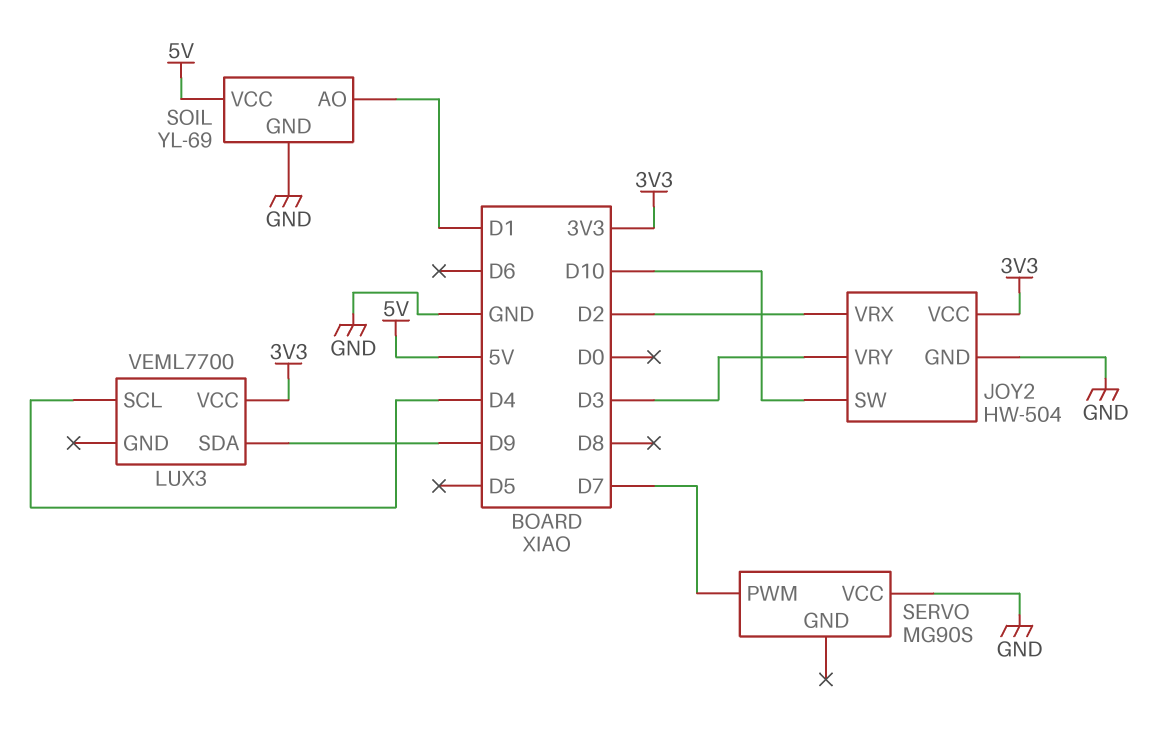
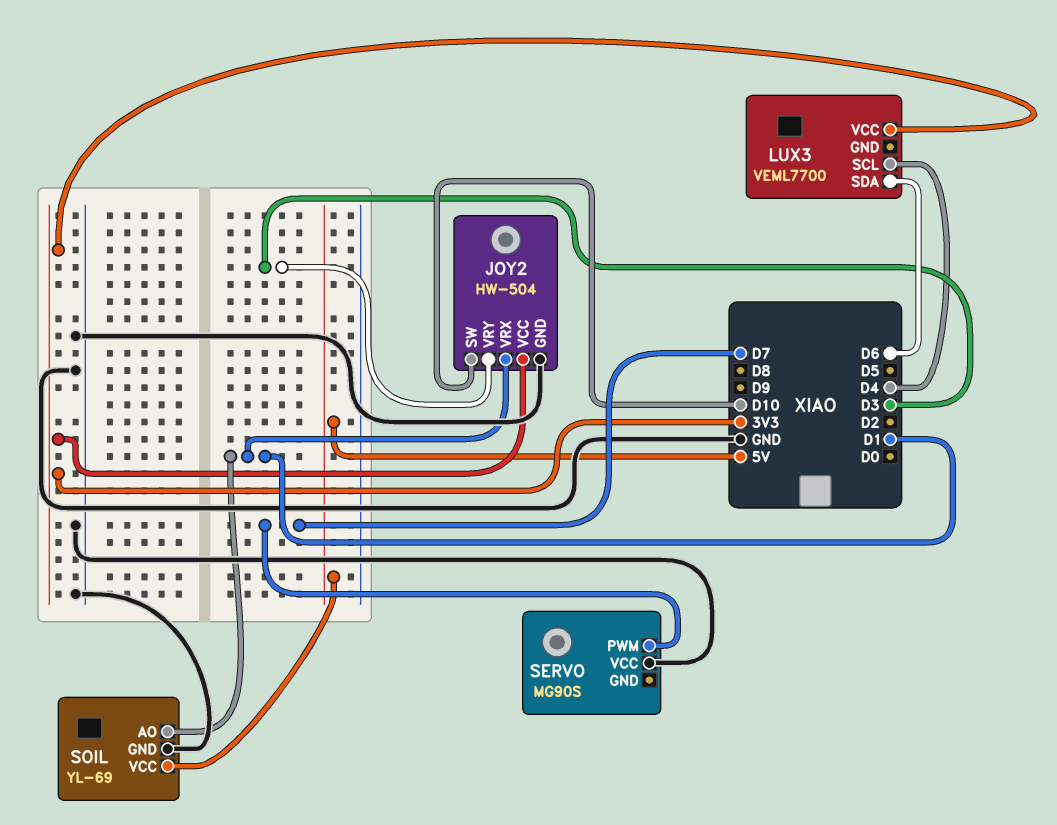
JOY2 pin VRX: D2 -> D1
LUX3 pin SDA: D9 -> D6

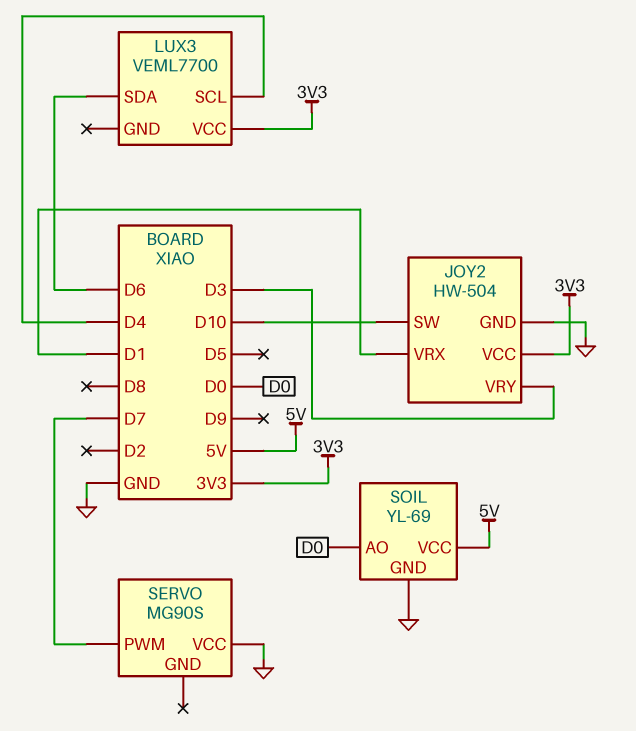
SOIL pin AO: D1 -> D0

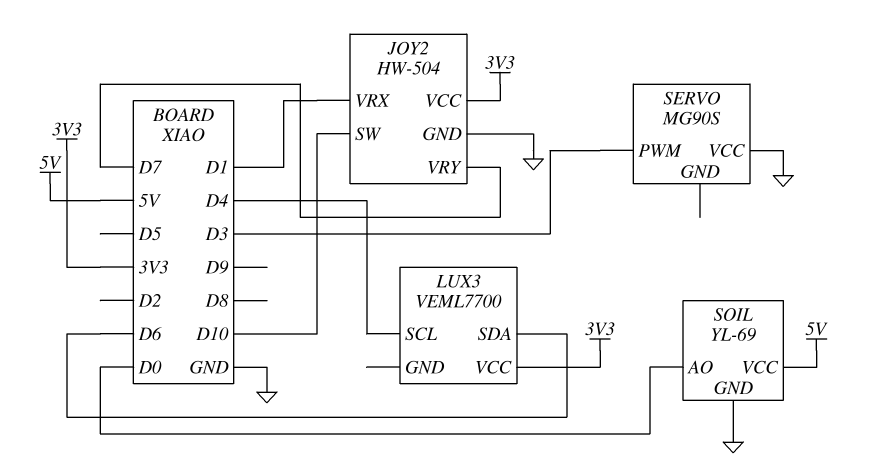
JOY2 pin VRY: D3 -> D7
SERVO pin PWM: D7 -> D3

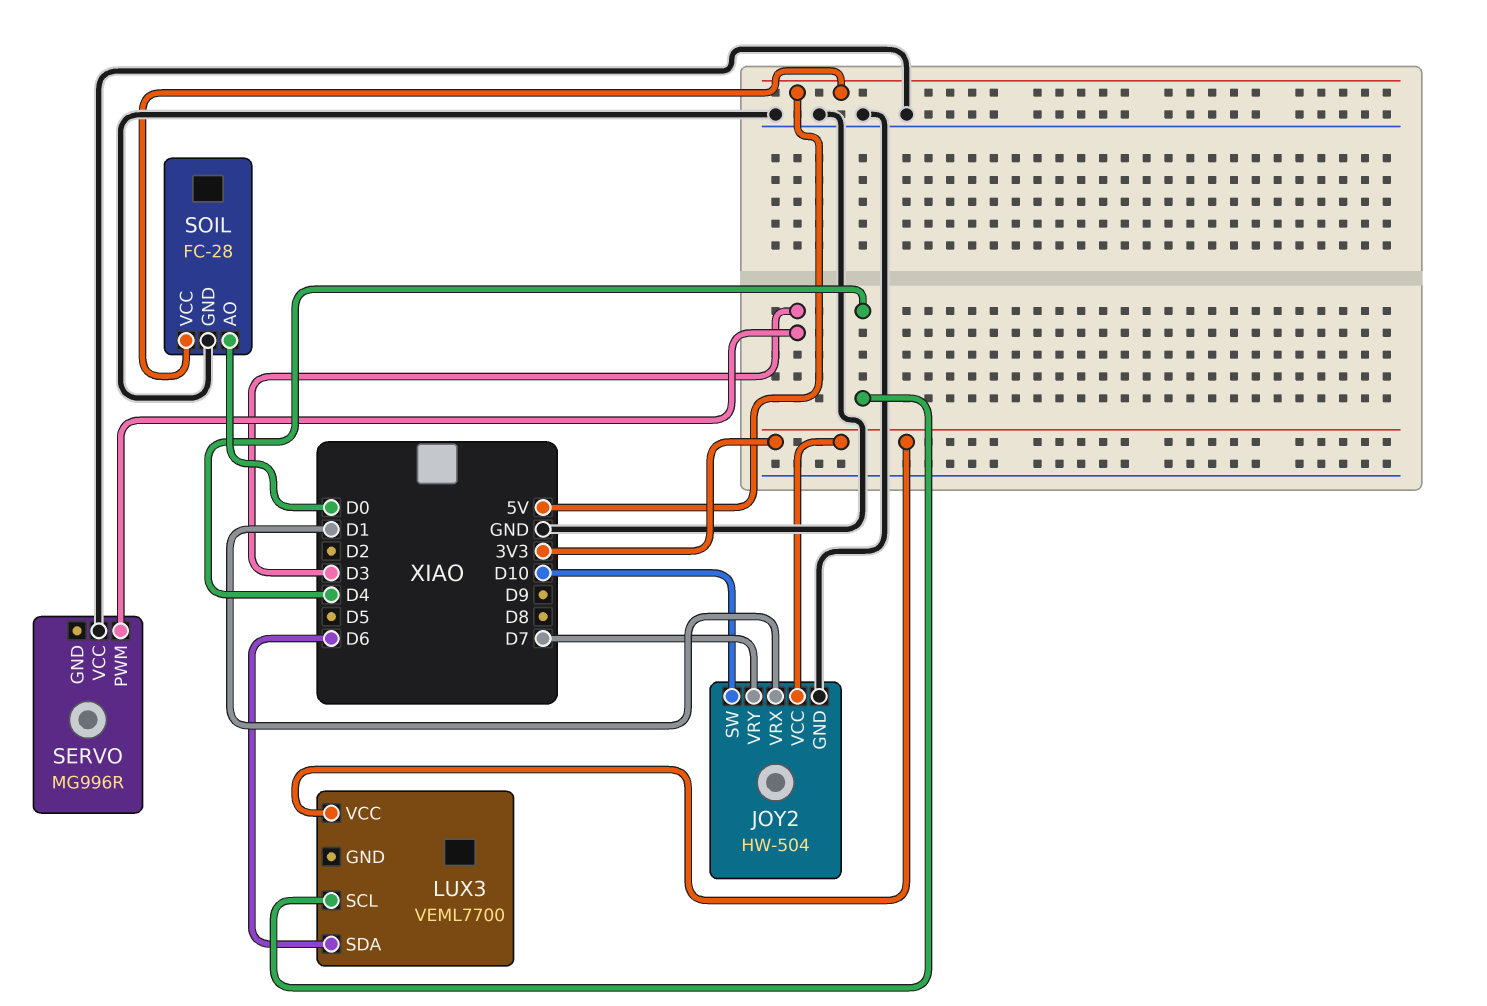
SERVO: MG90S -> MG996R
SOIL: YL-69 -> FC-28

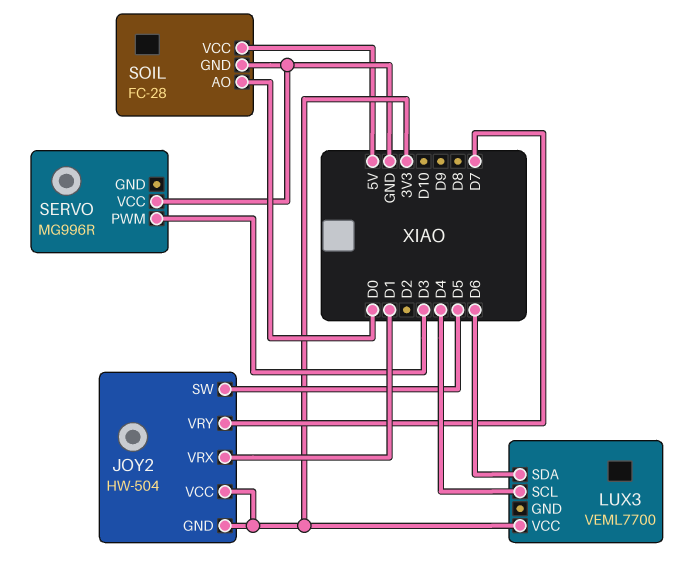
JOY2 pin GND: GND -> 3V3
JOY2 pin SW: D10 -> D5

